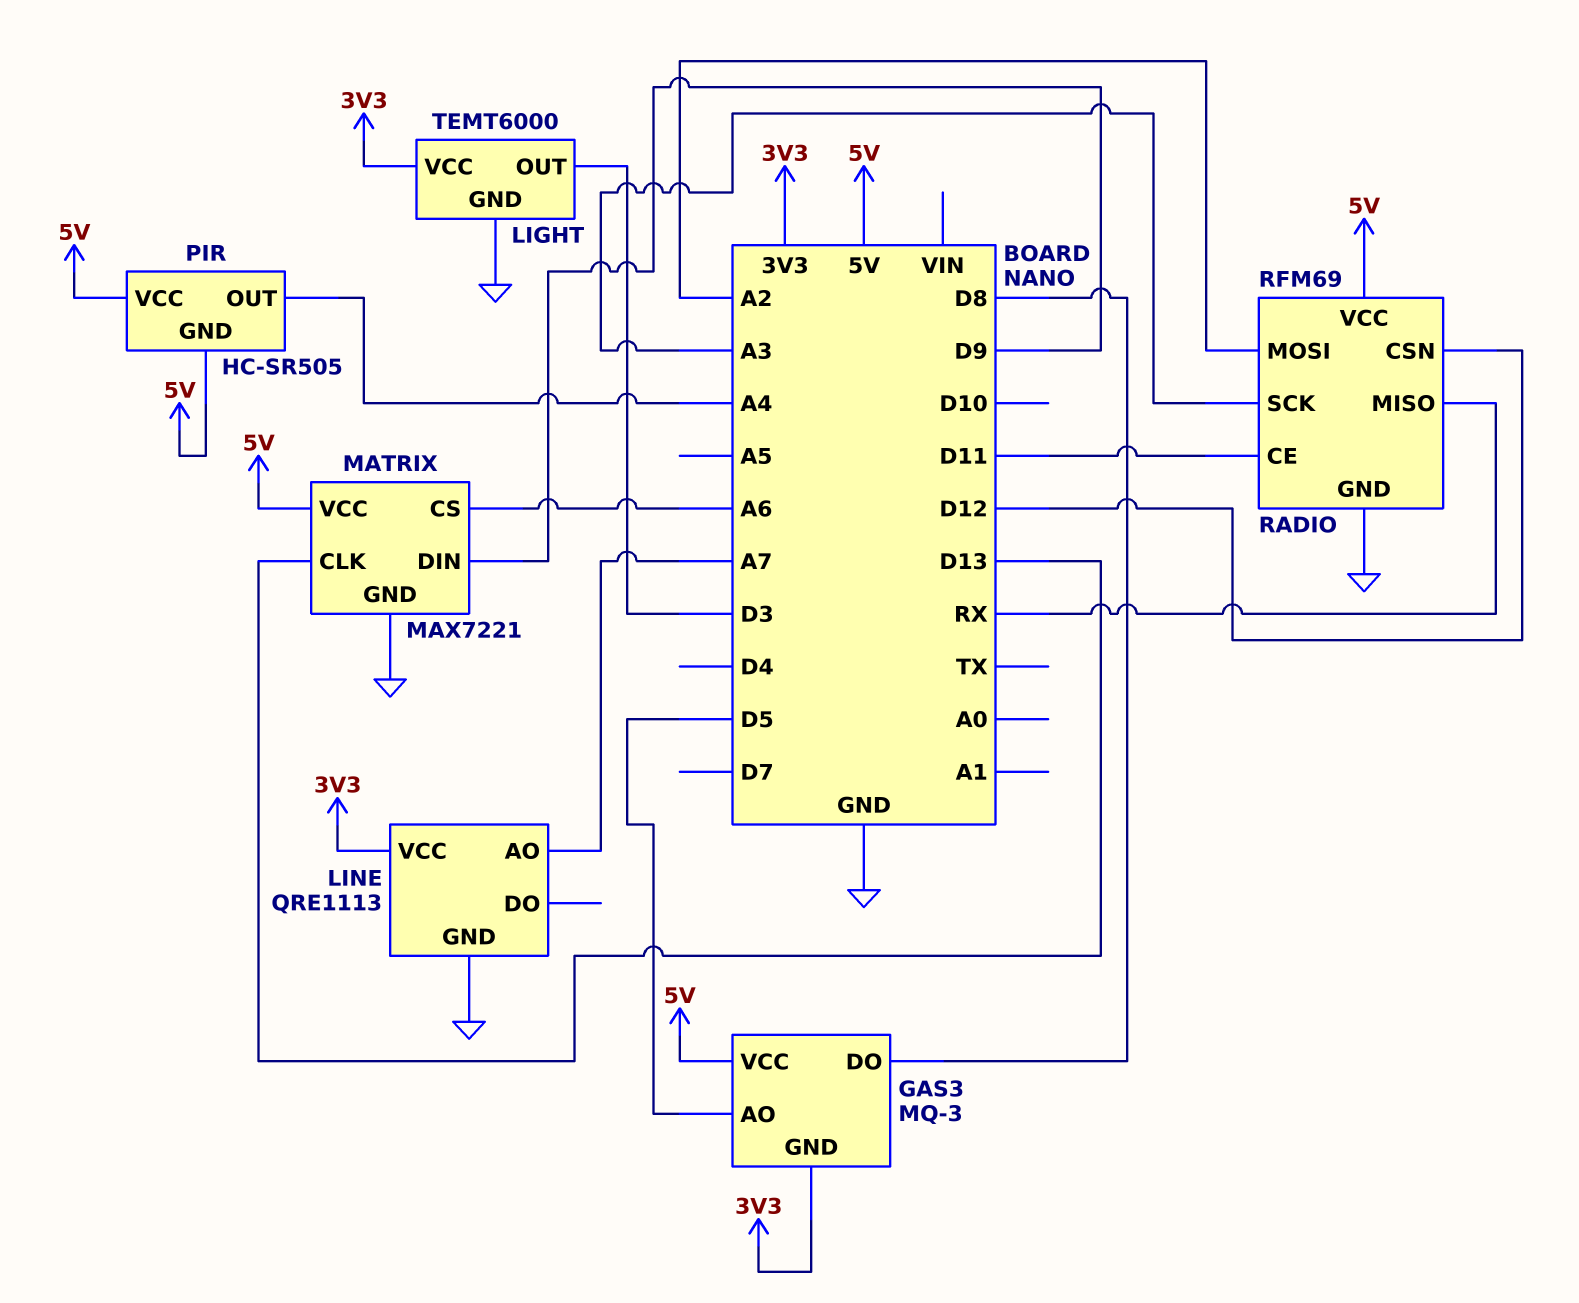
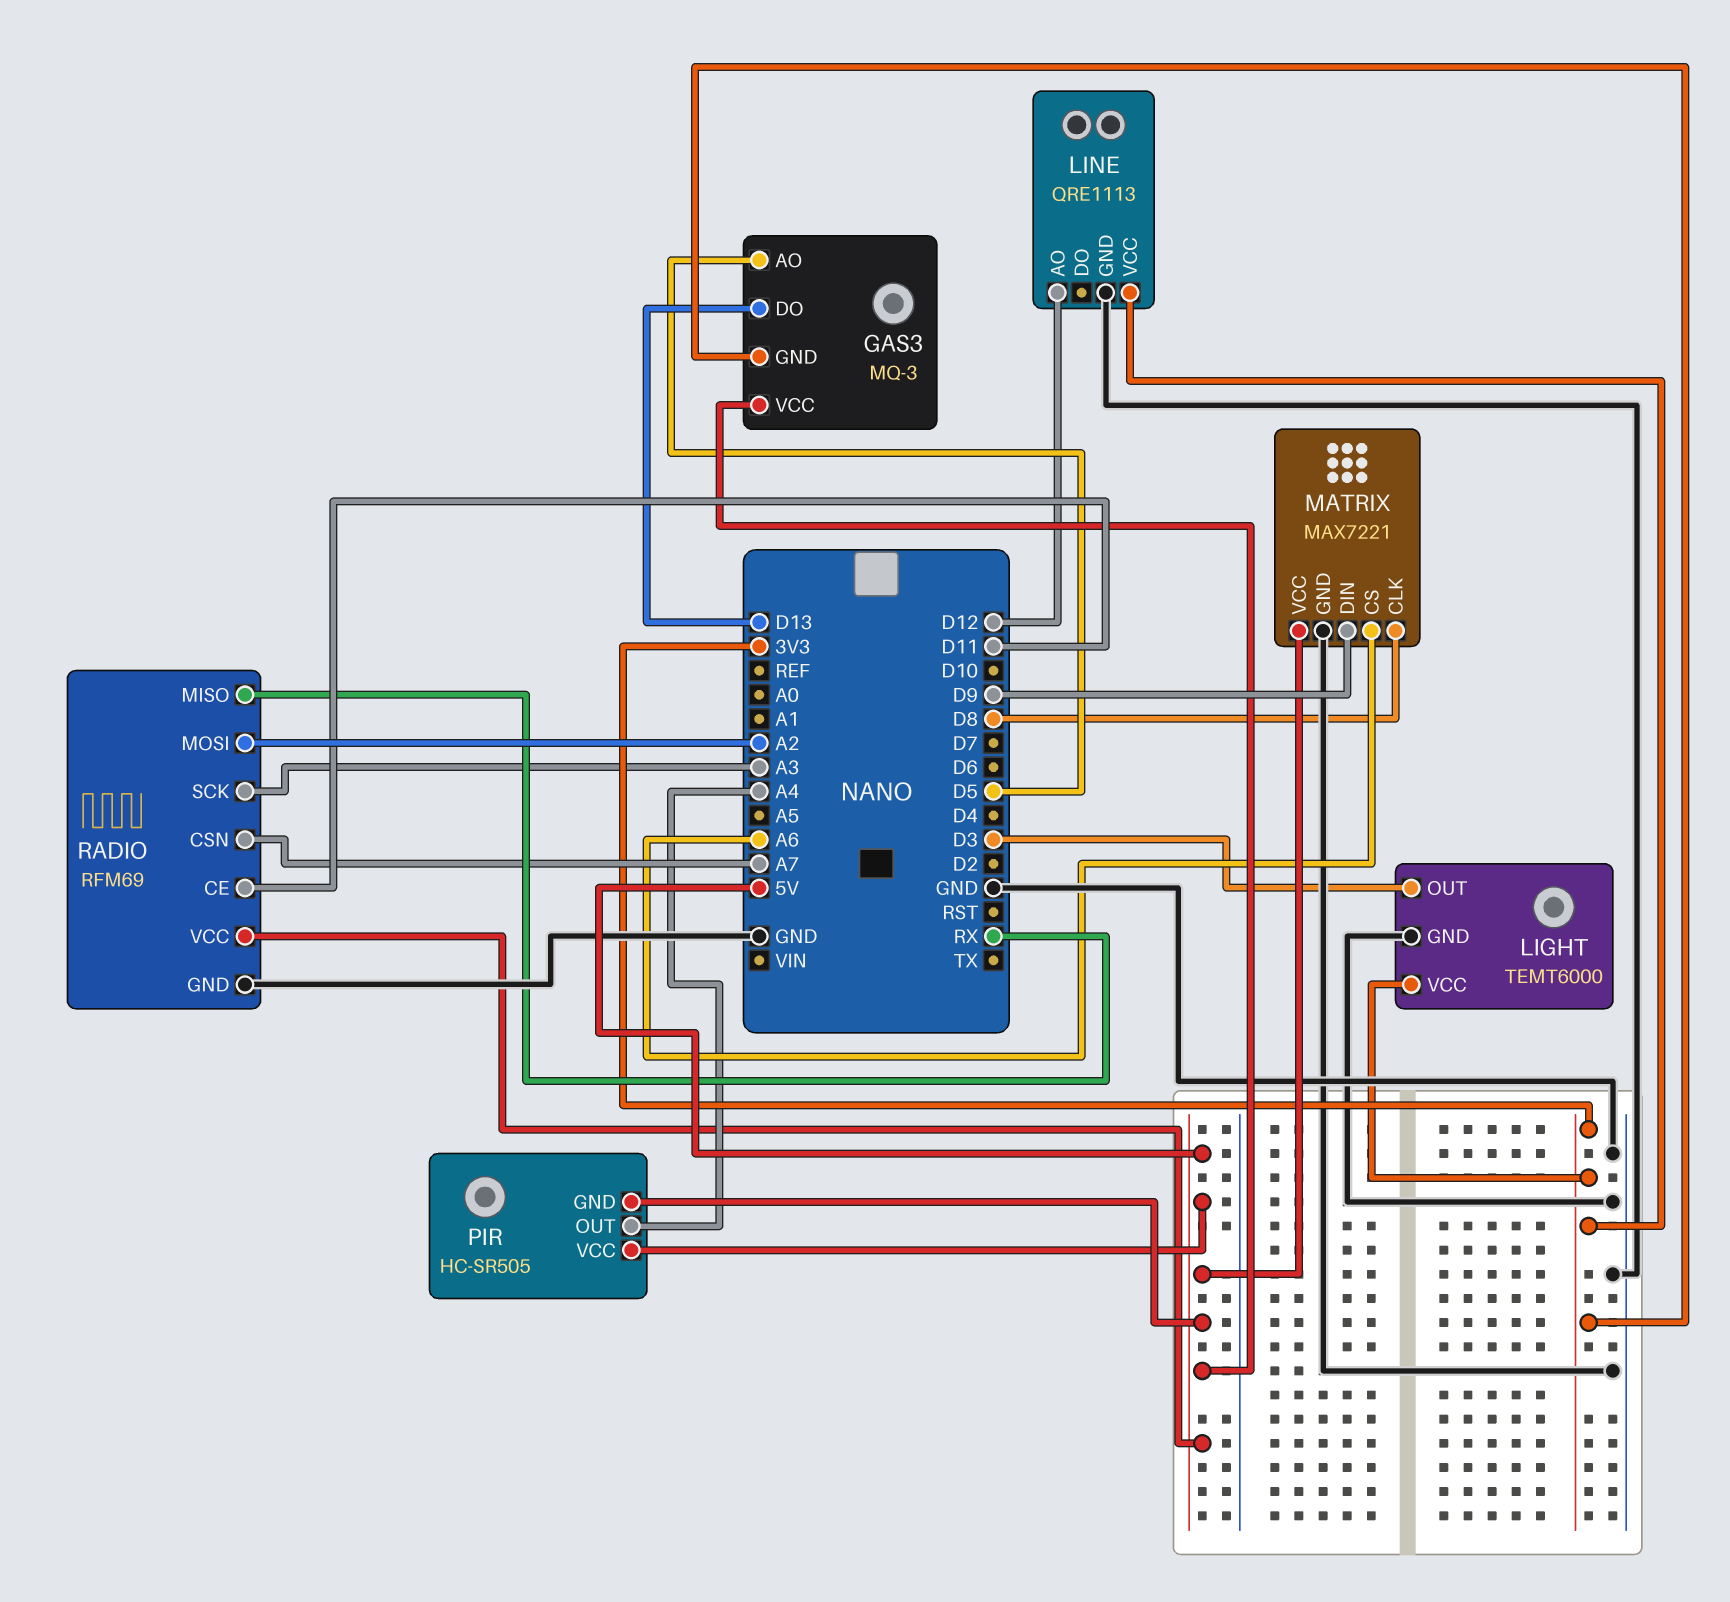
GAS3 pin DO: D8 -> D13
LINE pin AO: A7 -> D12
MATRIX pin CLK: D13 -> D8
RADIO pin CSN: D12 -> A7

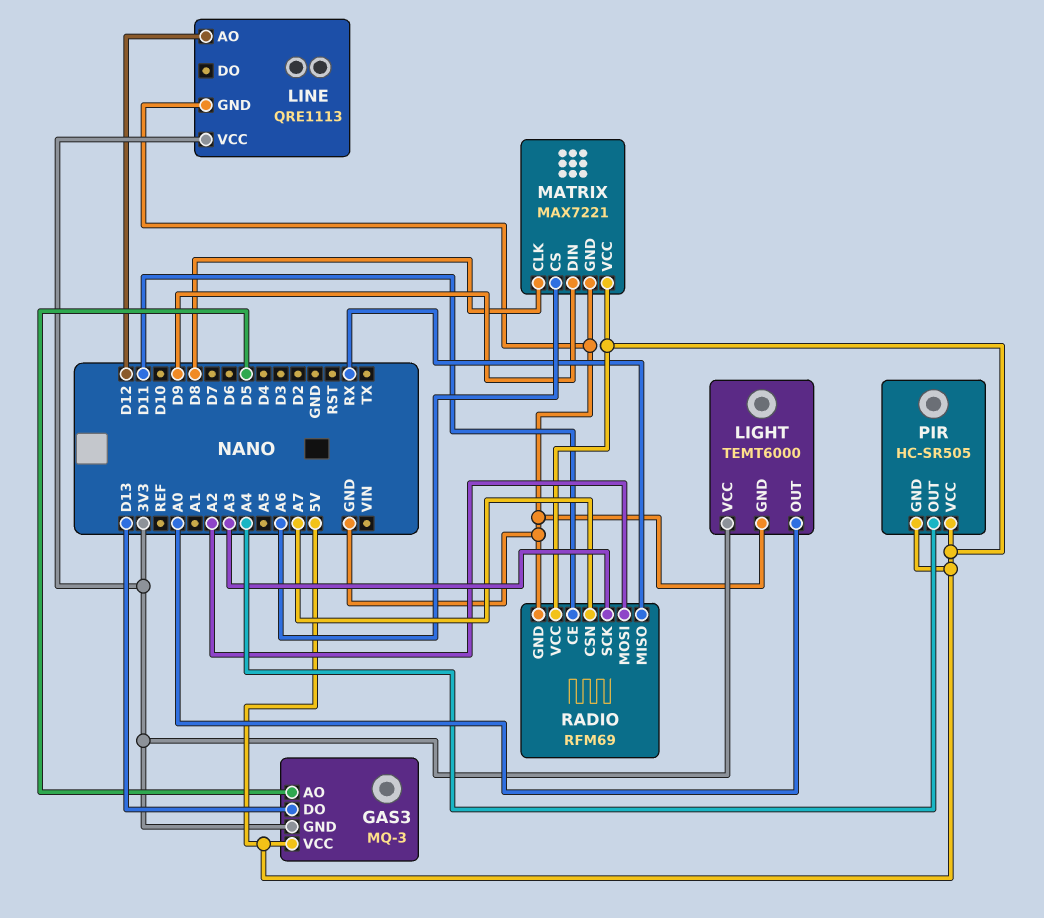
LIGHT pin OUT: D3 -> A0

